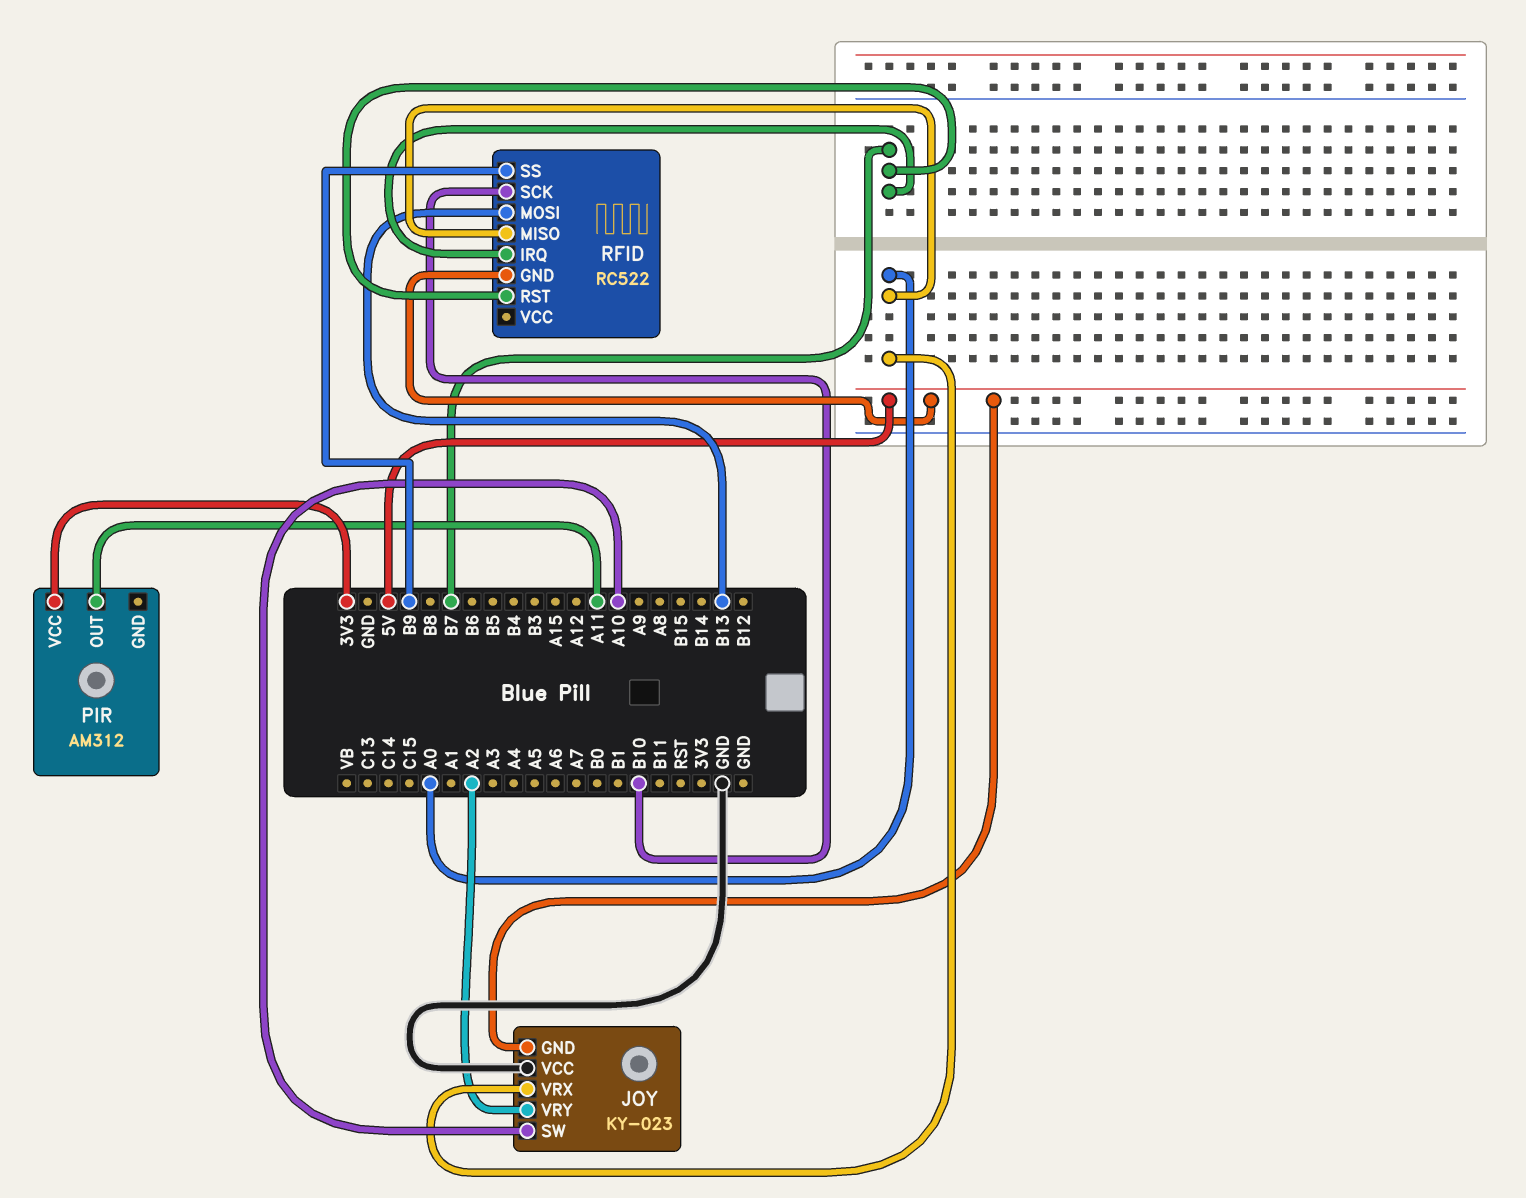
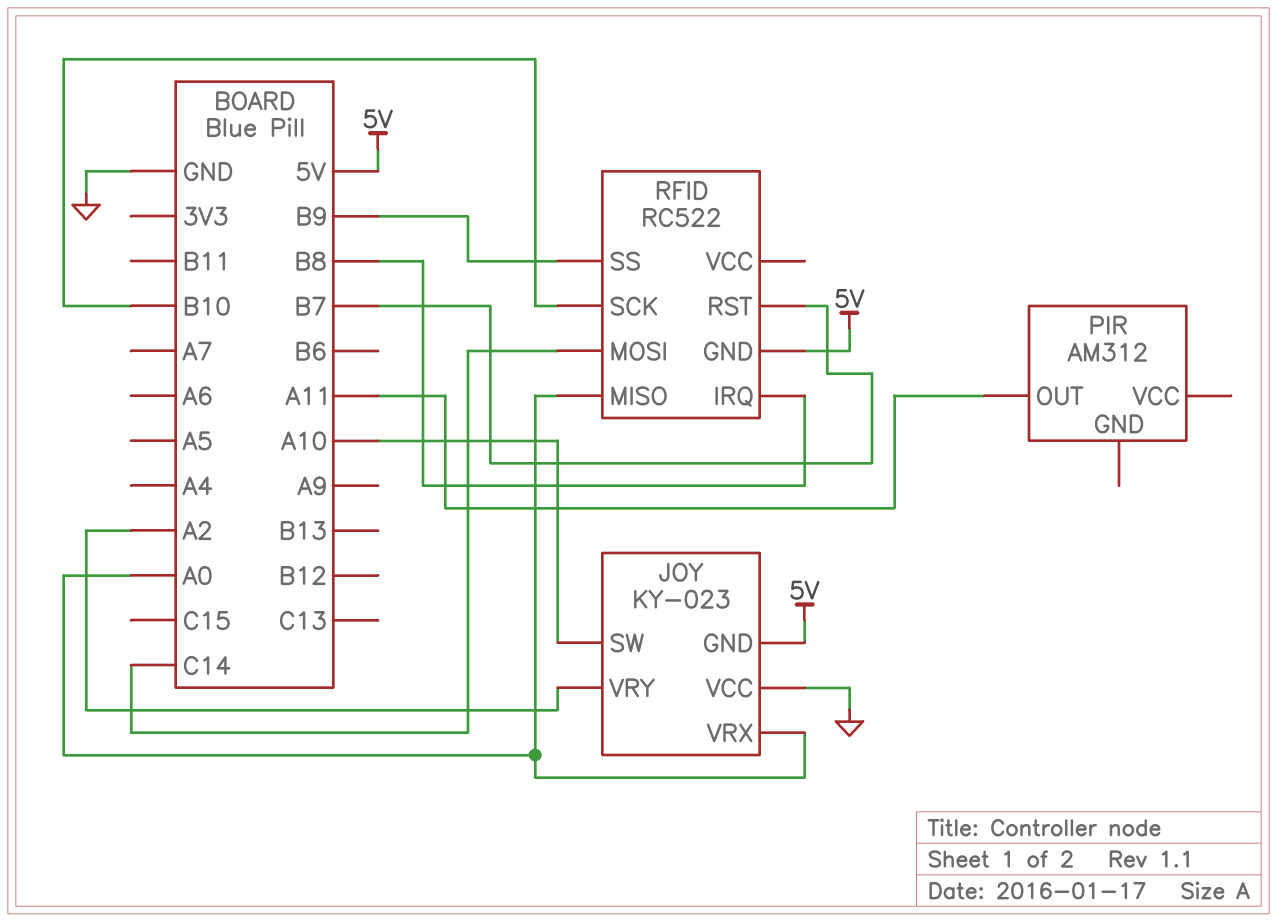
PIR pin VCC: 3V3 -> none
RFID pin IRQ: B7 -> B8
RFID pin MOSI: B13 -> C14

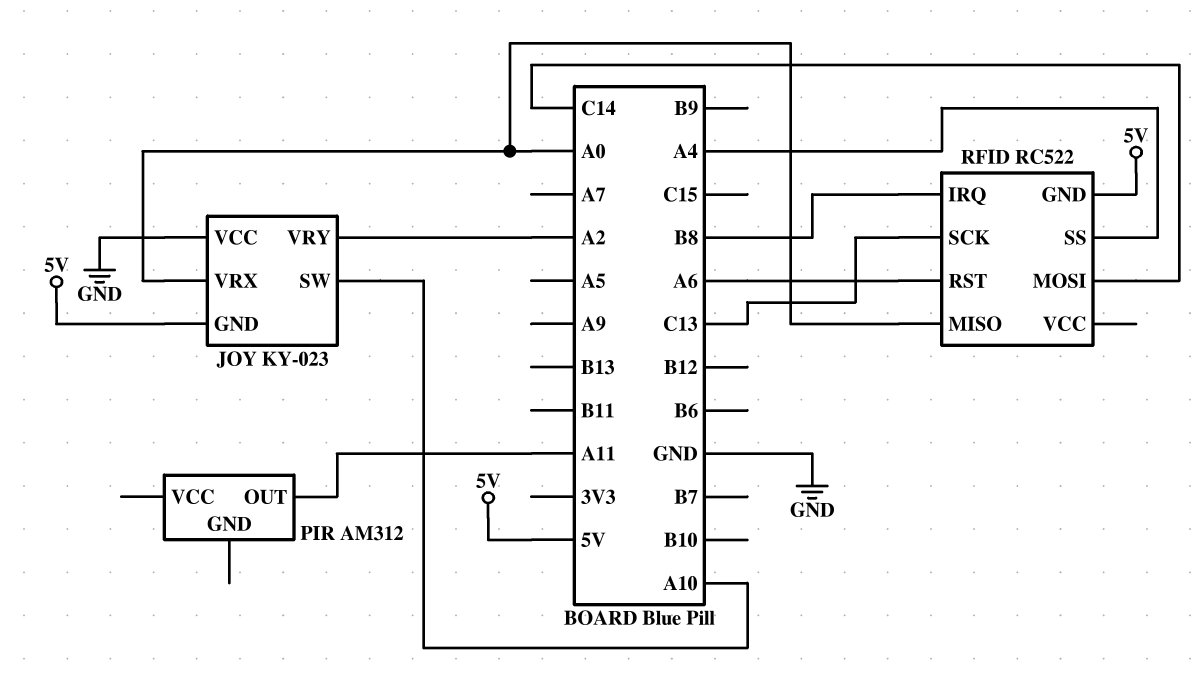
RFID pin RST: B7 -> A6
RFID pin SCK: B10 -> C13
RFID pin SS: B9 -> A4

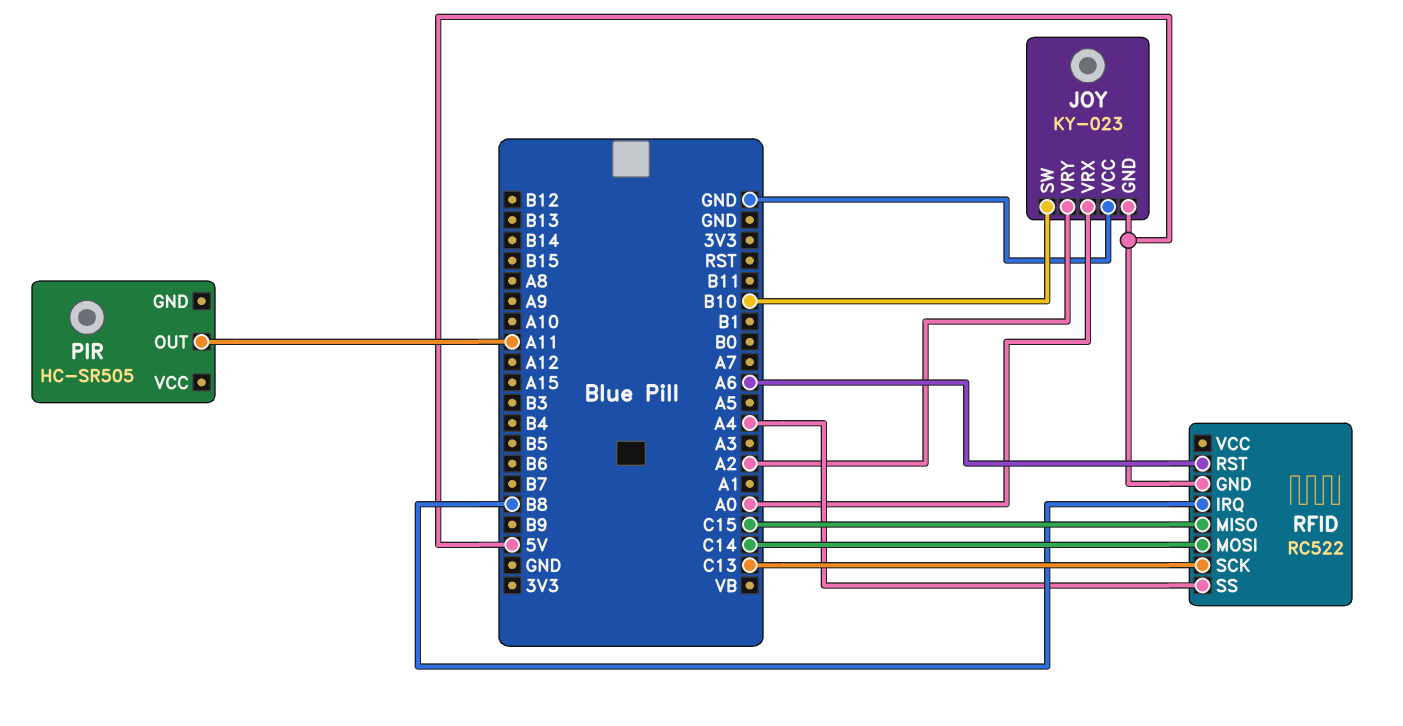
JOY pin SW: A10 -> B10
PIR: AM312 -> HC-SR505
RFID pin MISO: A0 -> C15

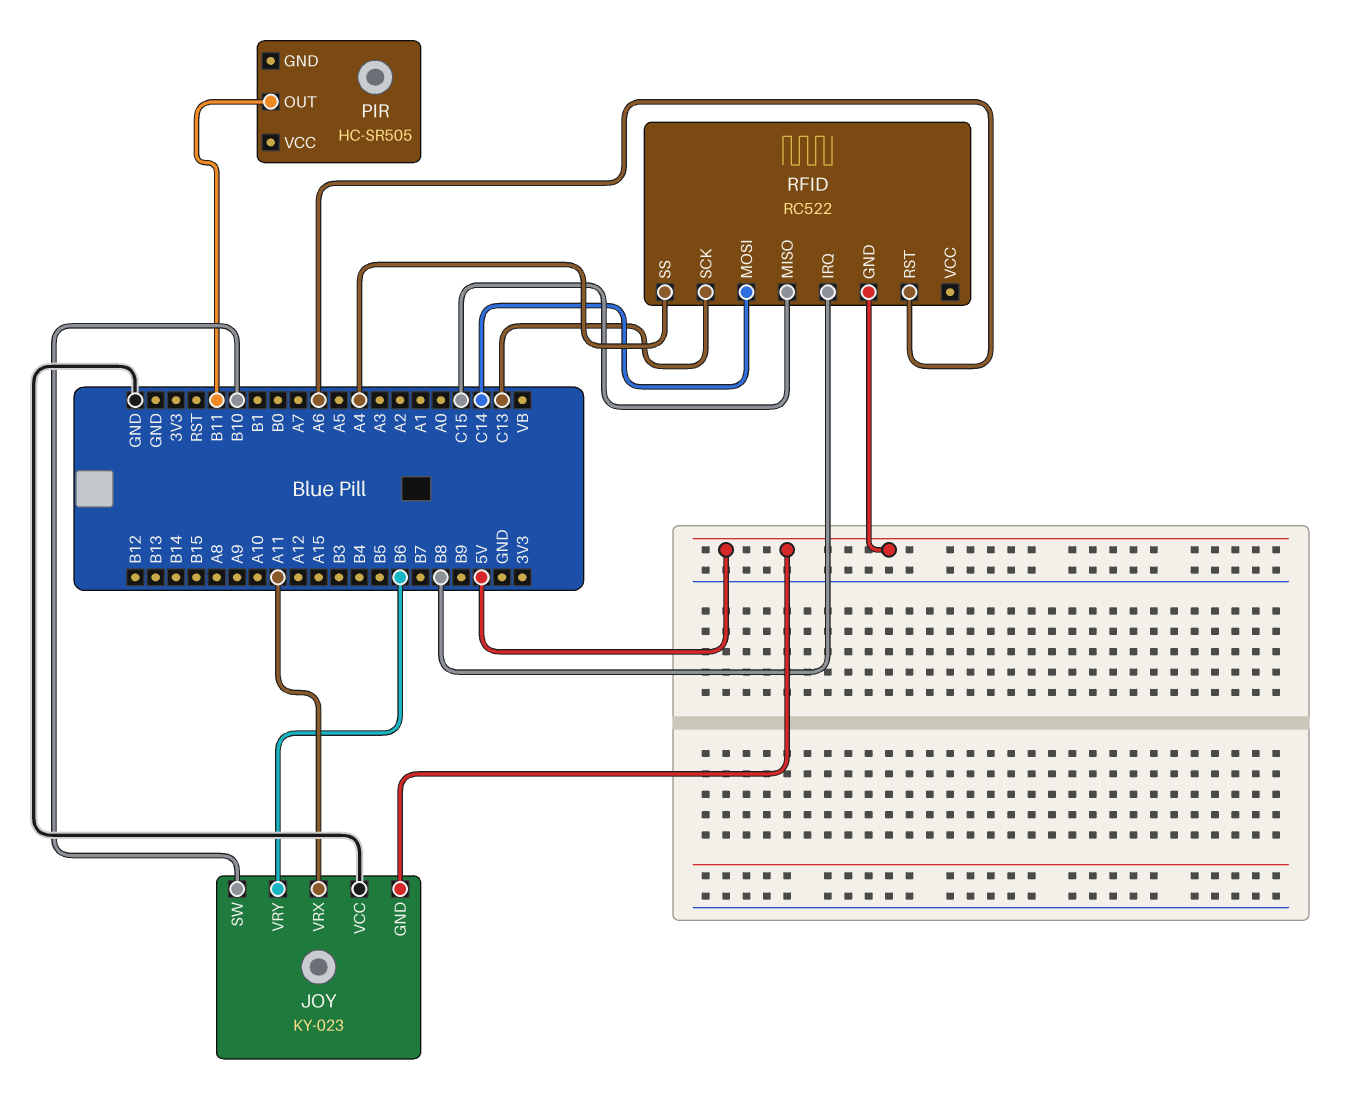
JOY pin VRX: A0 -> A11
JOY pin VRY: A2 -> B6
PIR pin OUT: A11 -> B11

